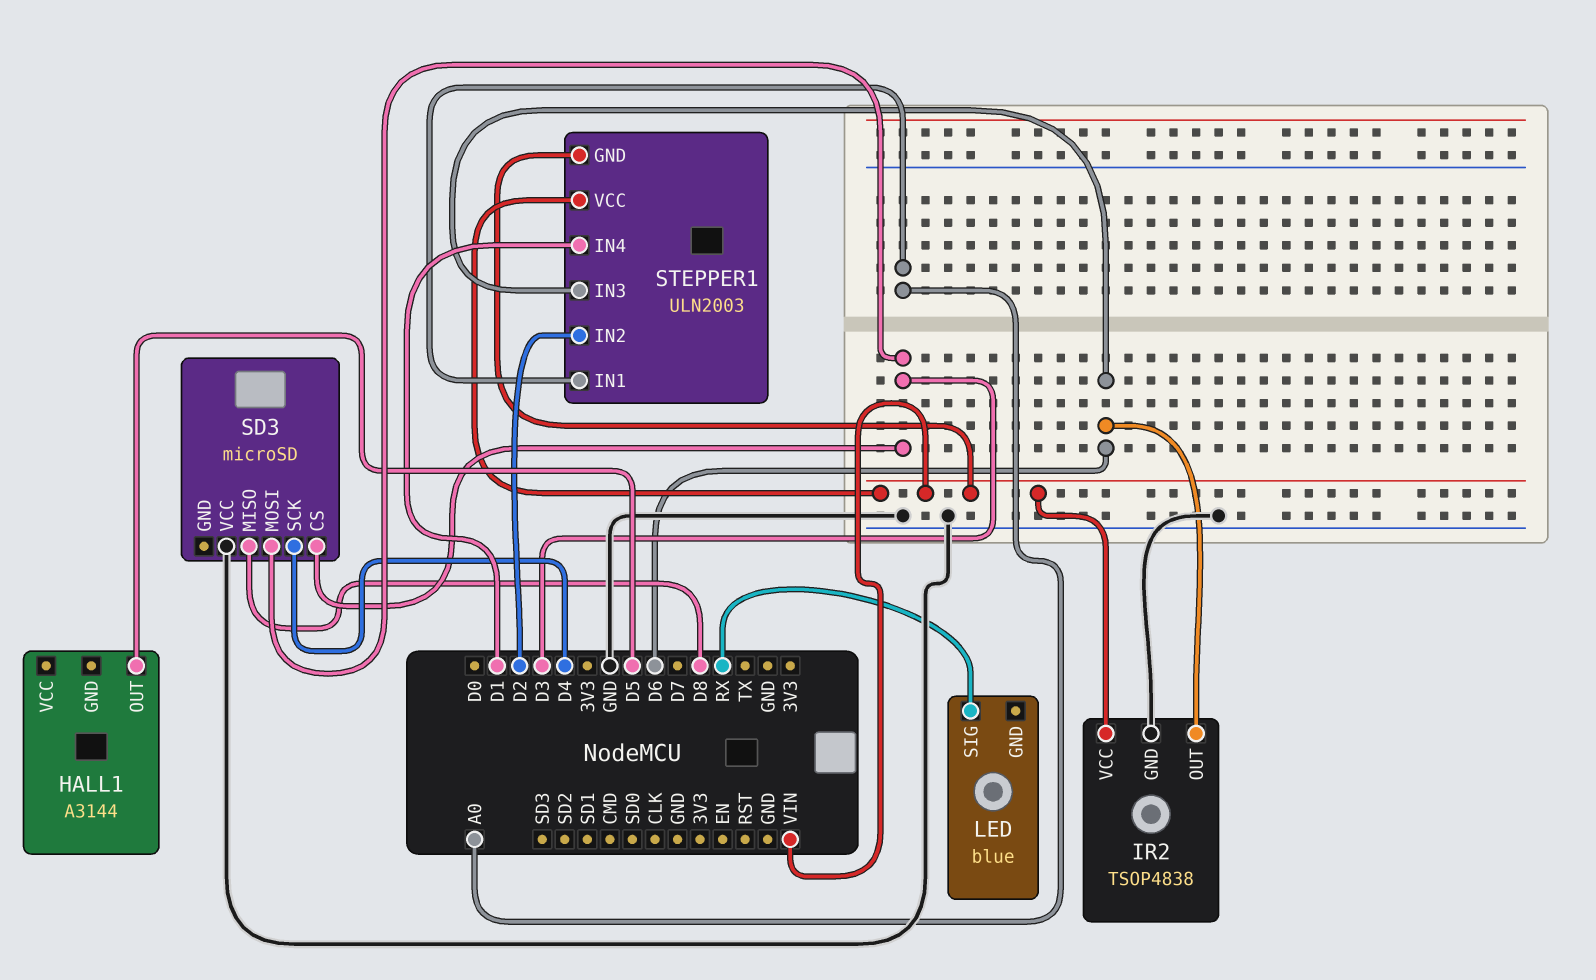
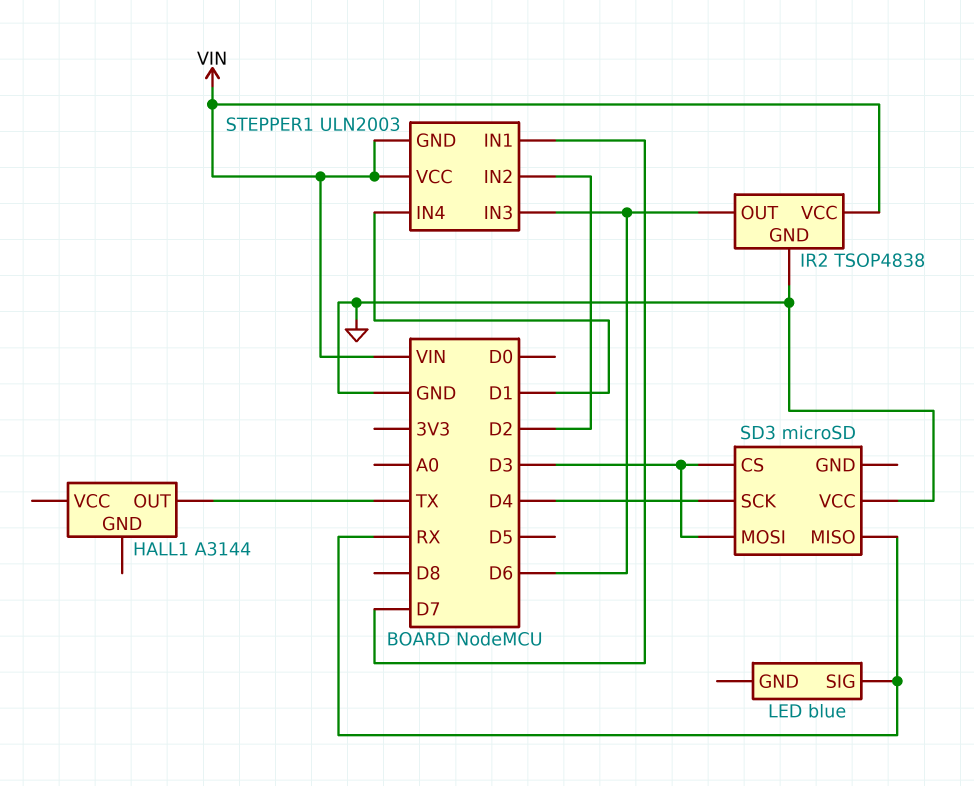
HALL1 pin OUT: D5 -> TX
SD3 pin MISO: D8 -> RX
STEPPER1 pin IN1: A0 -> D7

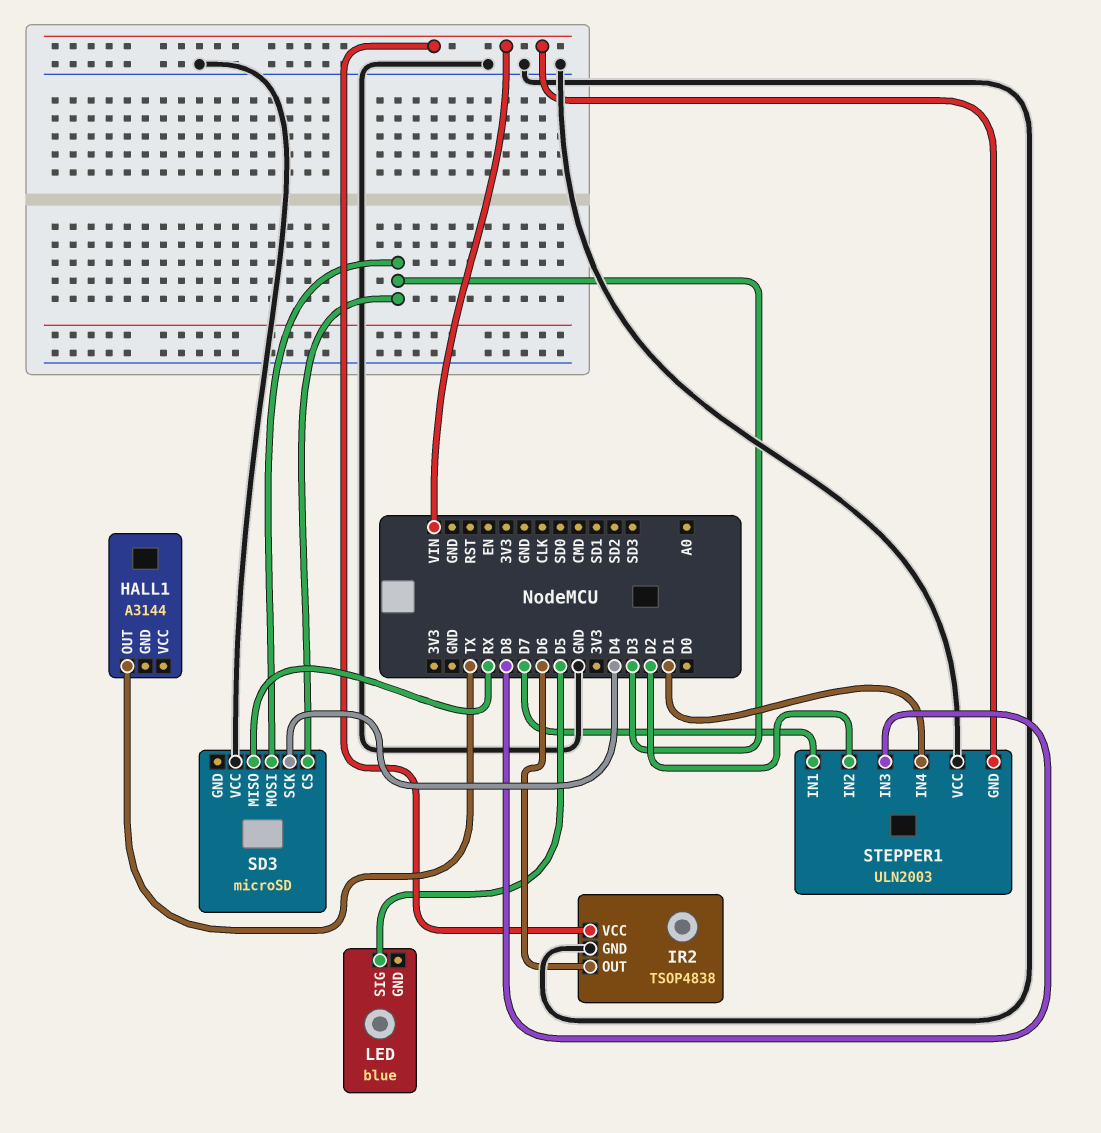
LED pin SIG: RX -> D5
STEPPER1 pin IN3: D6 -> D8
STEPPER1 pin VCC: VIN -> GND

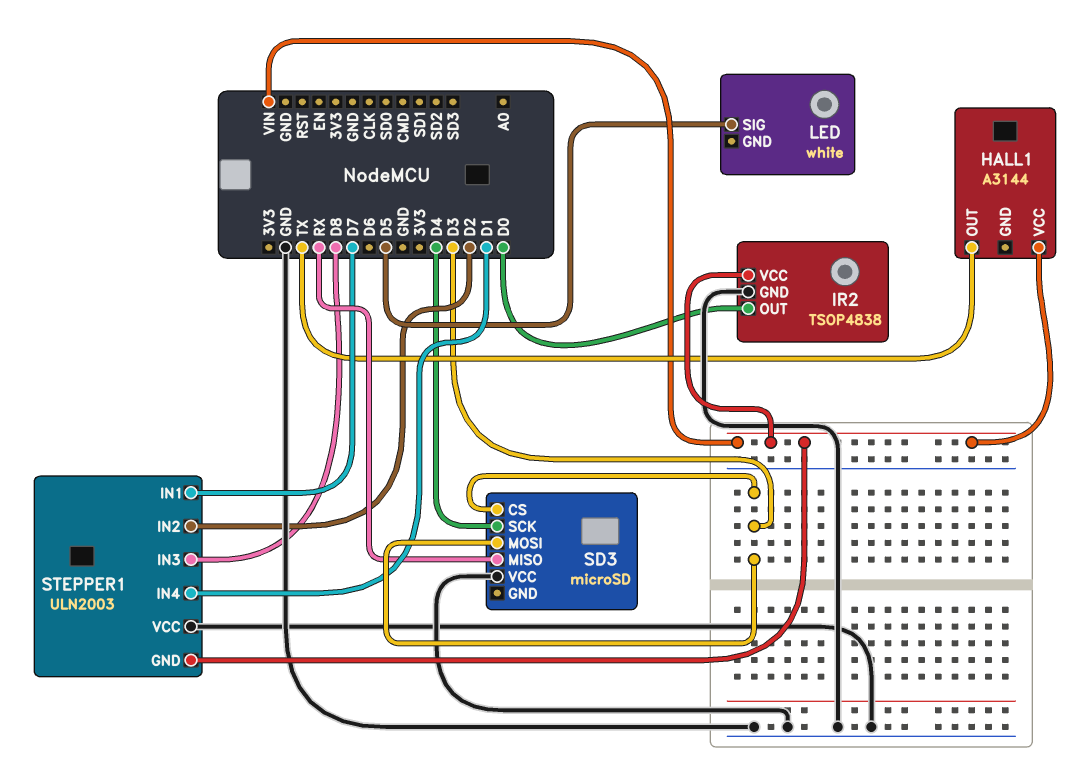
HALL1 pin VCC: none -> VIN
IR2 pin OUT: D6 -> D0
LED: blue -> white

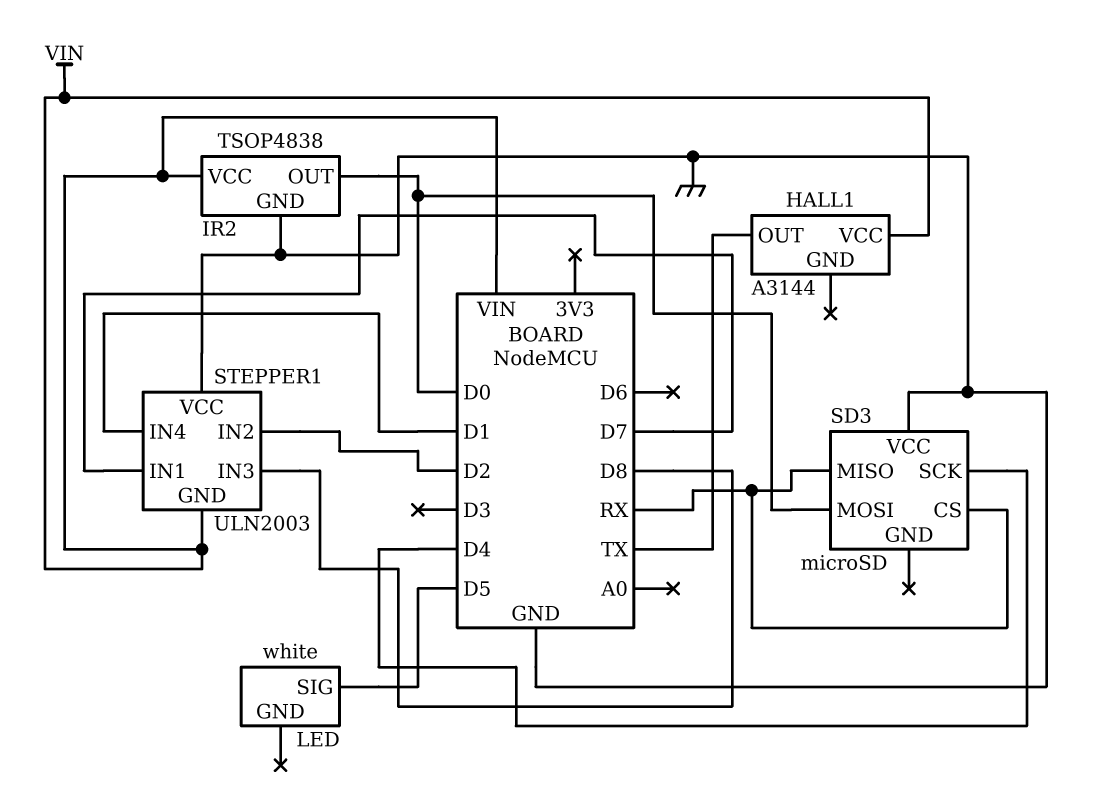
SD3 pin CS: D3 -> RX
SD3 pin MOSI: D3 -> D0

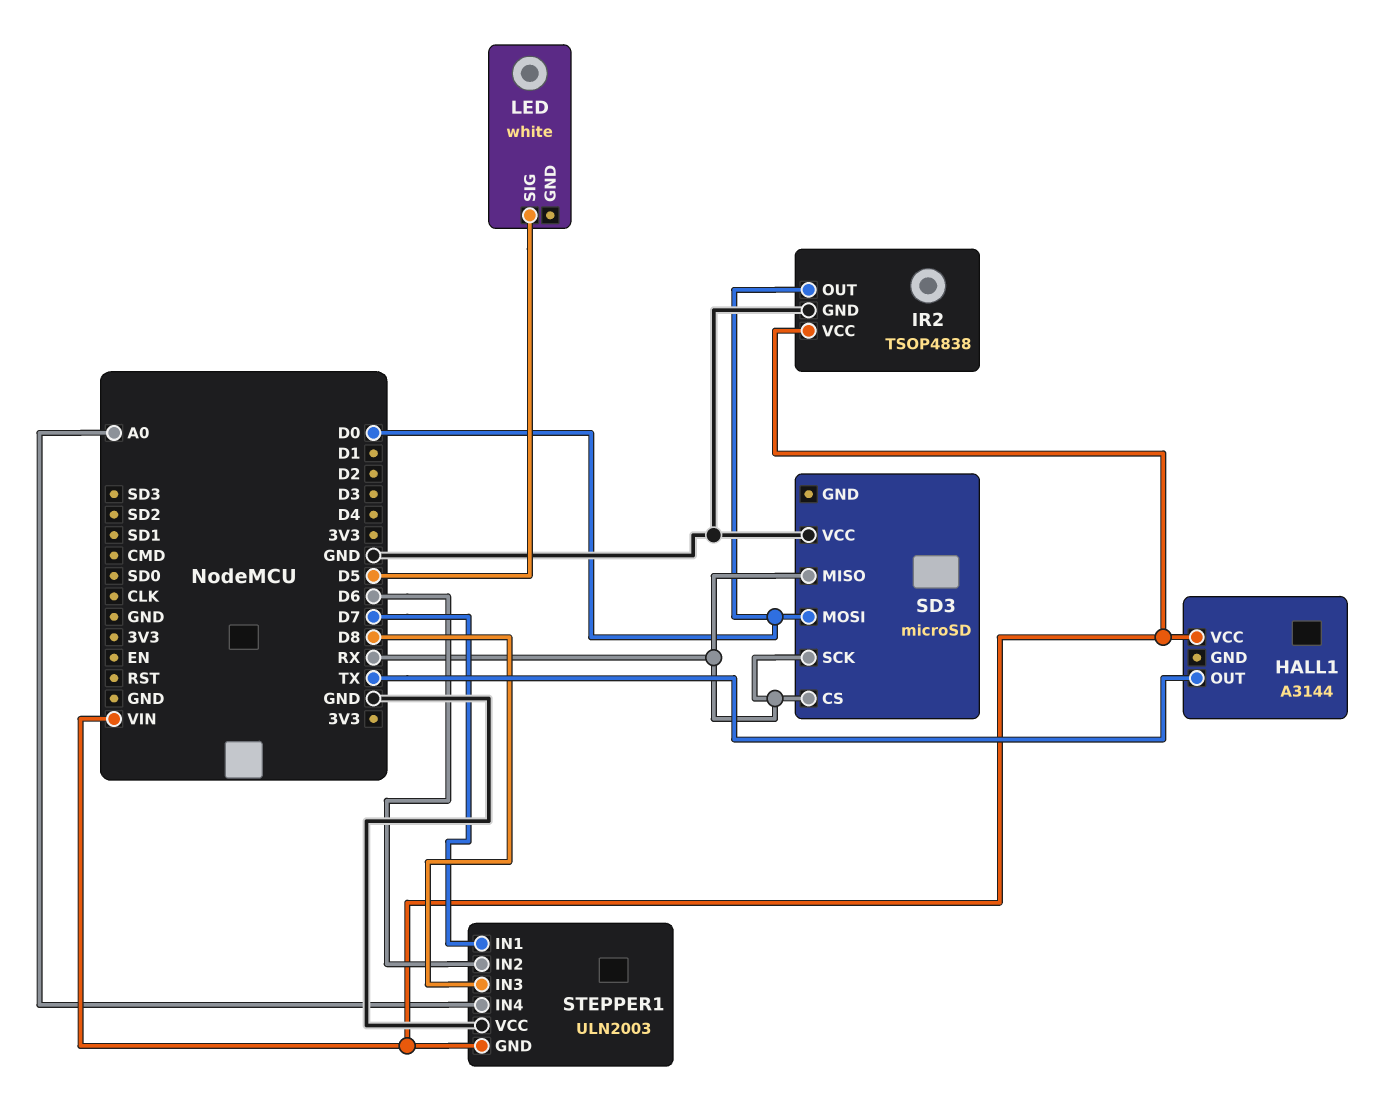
SD3 pin SCK: D4 -> RX
STEPPER1 pin IN2: D2 -> D6
STEPPER1 pin IN4: D1 -> A0

